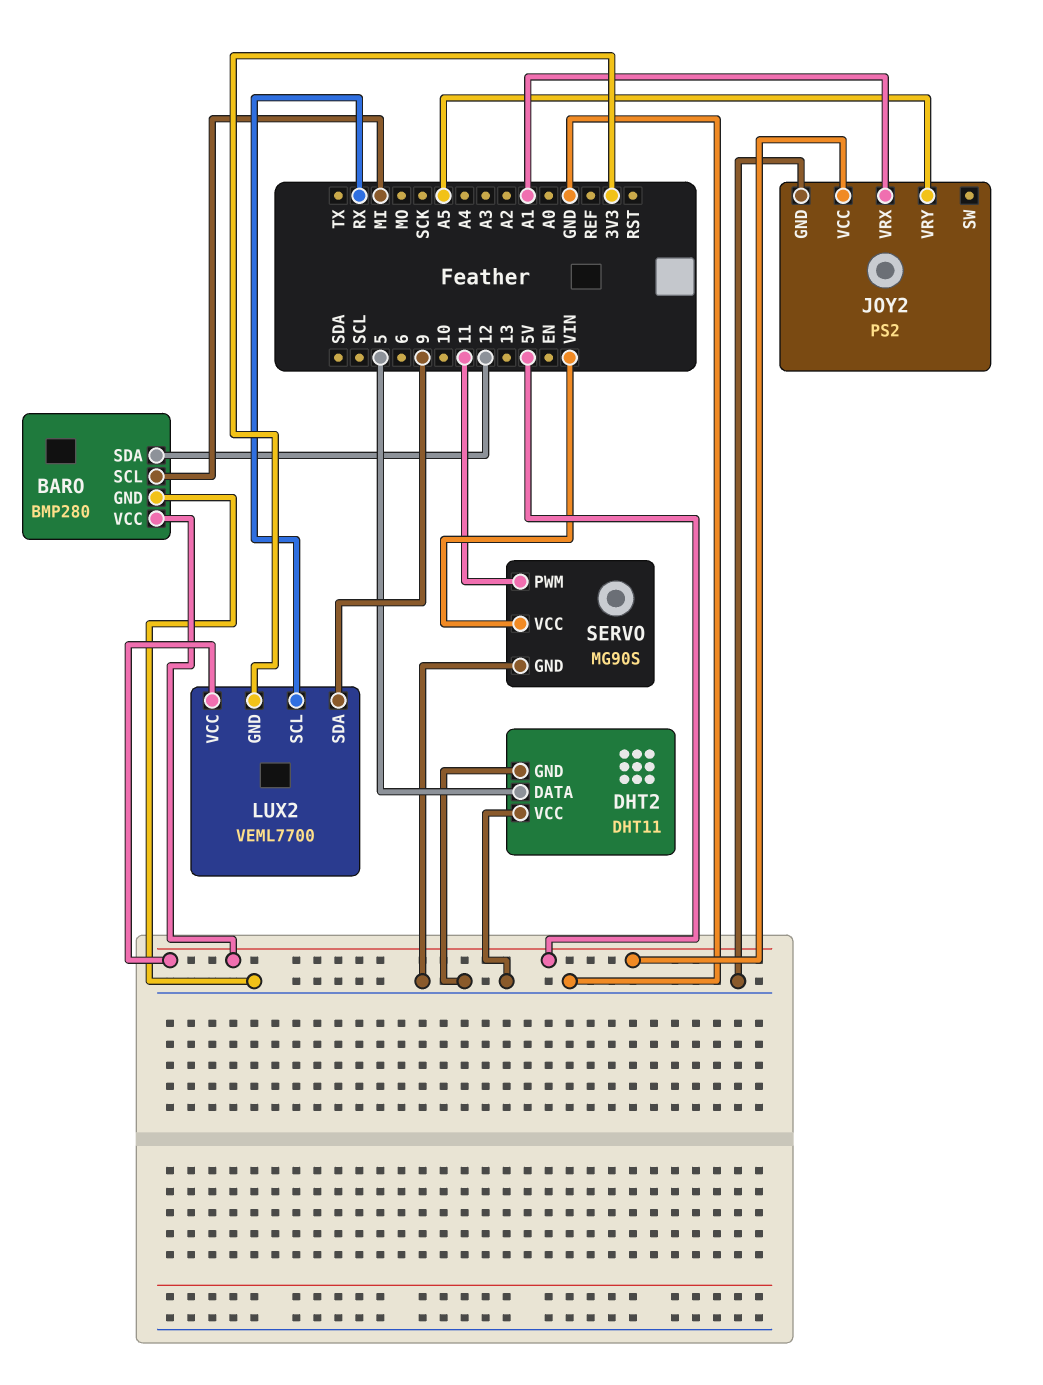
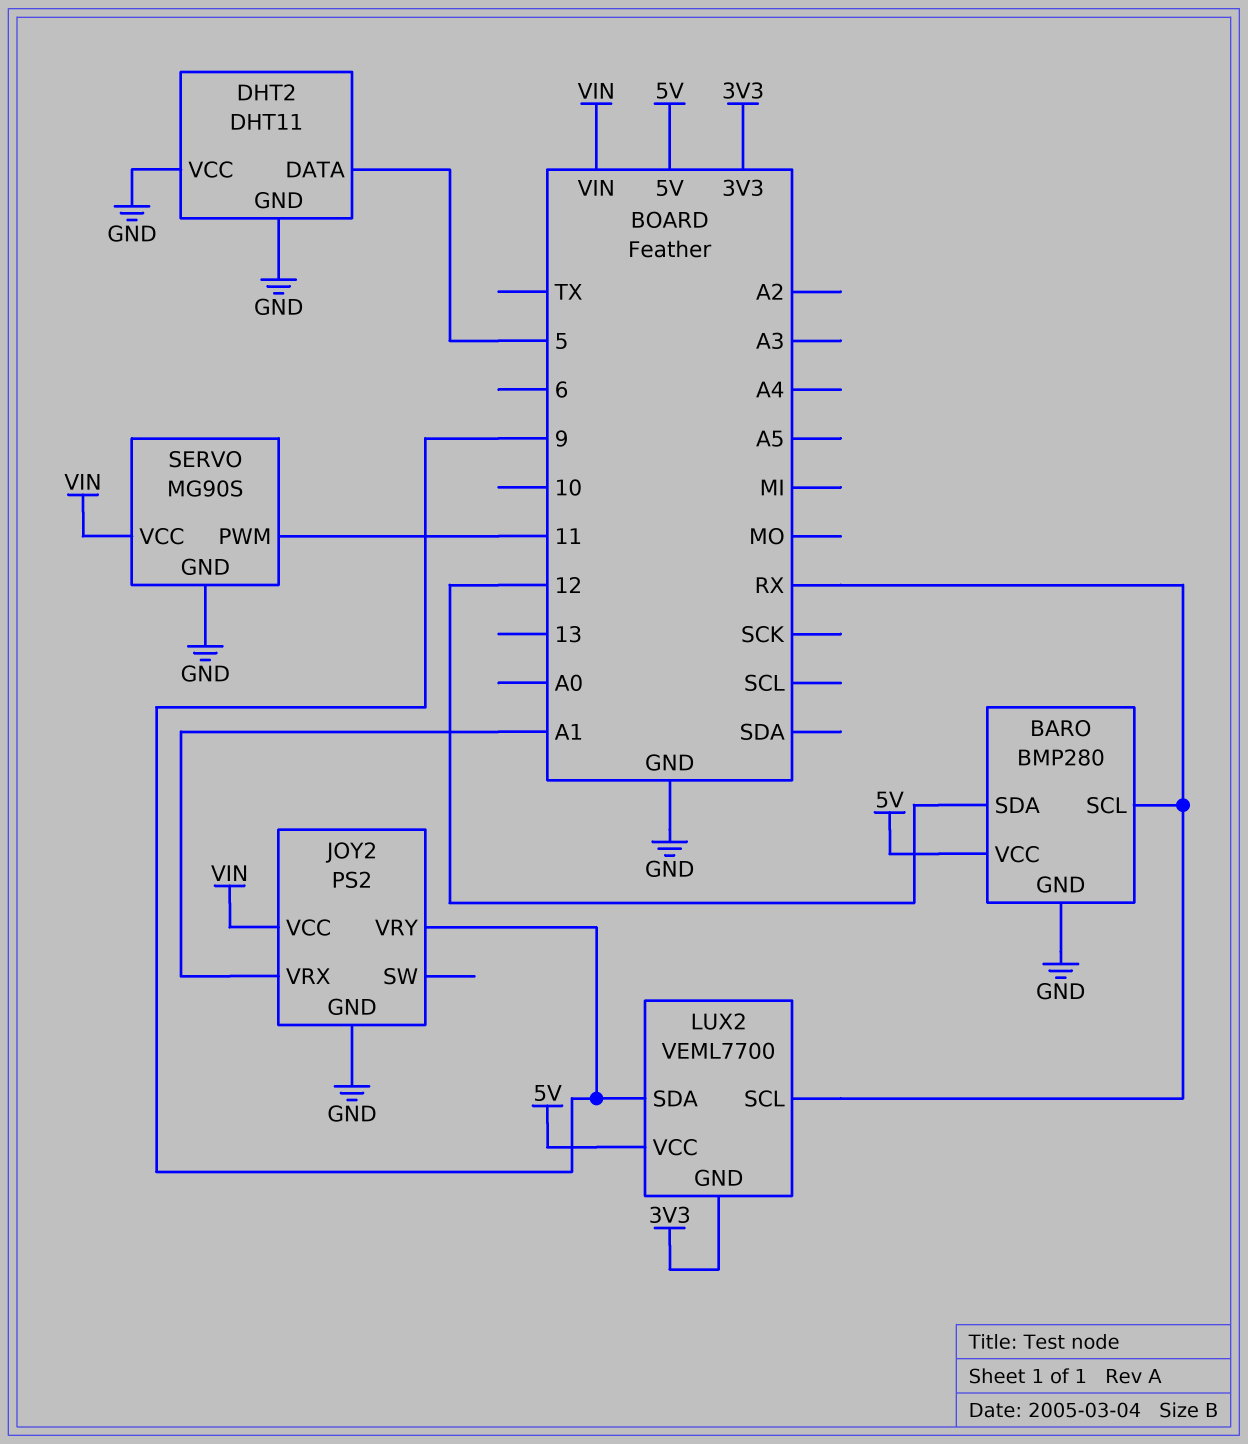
BARO pin SCL: MI -> RX
JOY2 pin VCC: 5V -> VIN
JOY2 pin VRY: A5 -> 9

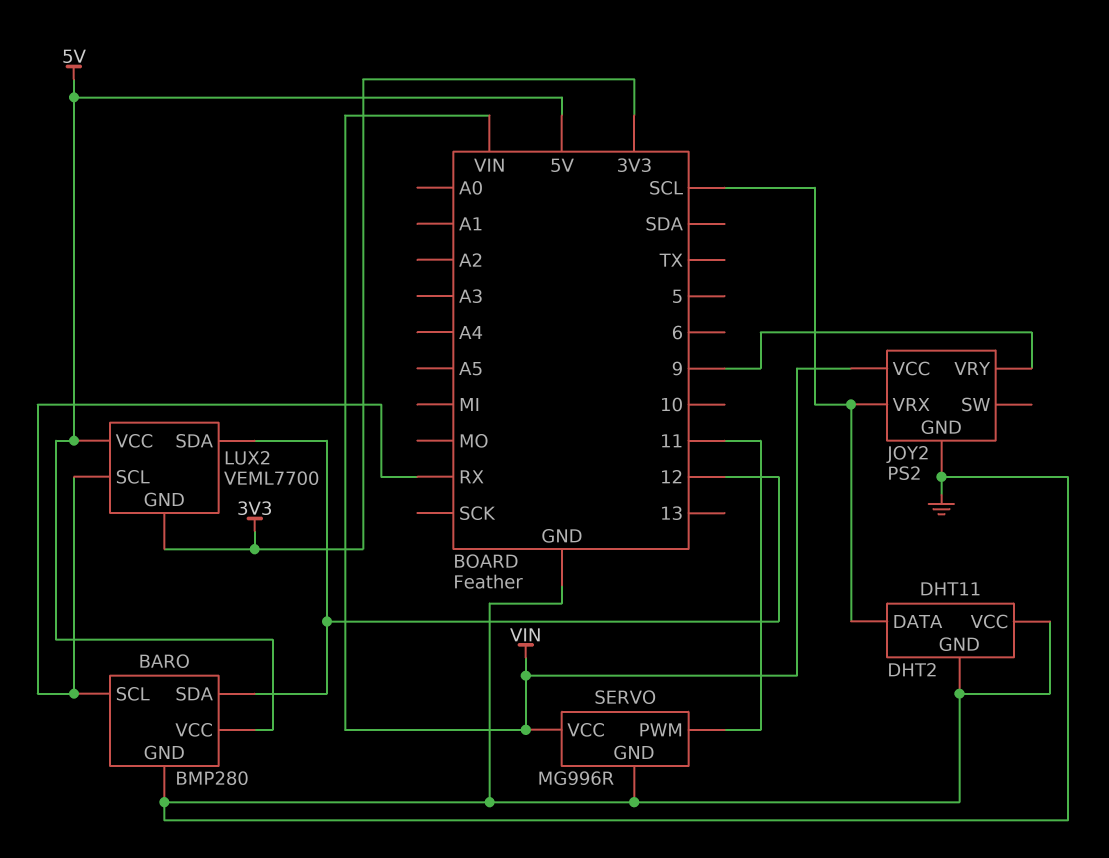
DHT2 pin DATA: 5 -> SCL
JOY2 pin VRX: A1 -> SCL
LUX2 pin SDA: 9 -> 12
SERVO: MG90S -> MG996R

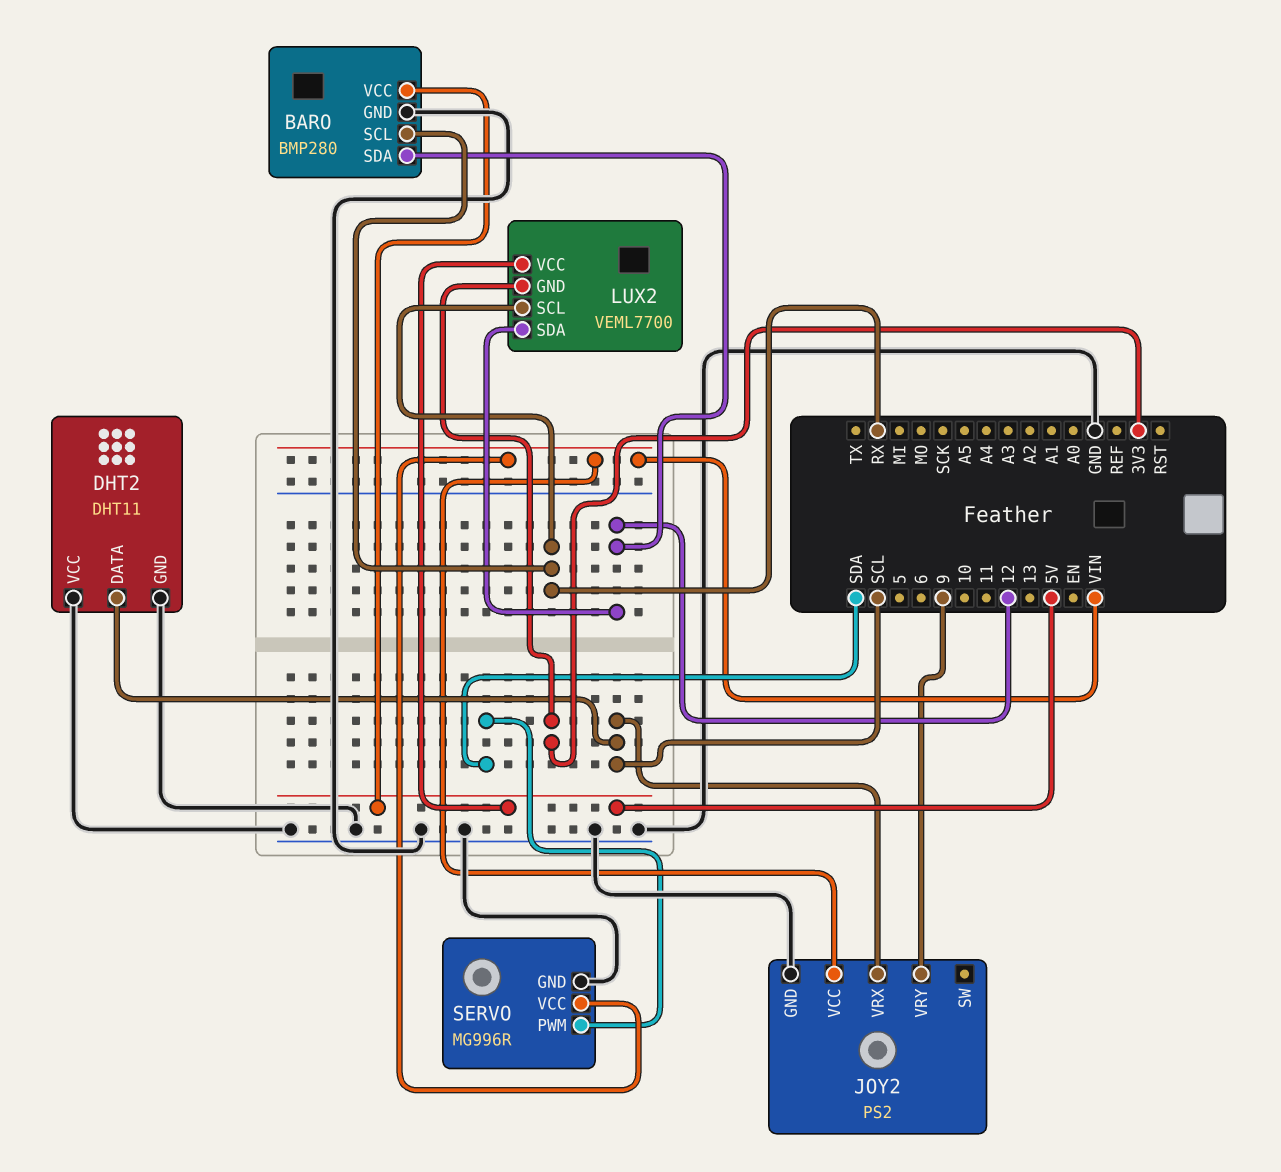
SERVO pin PWM: 11 -> SDA

